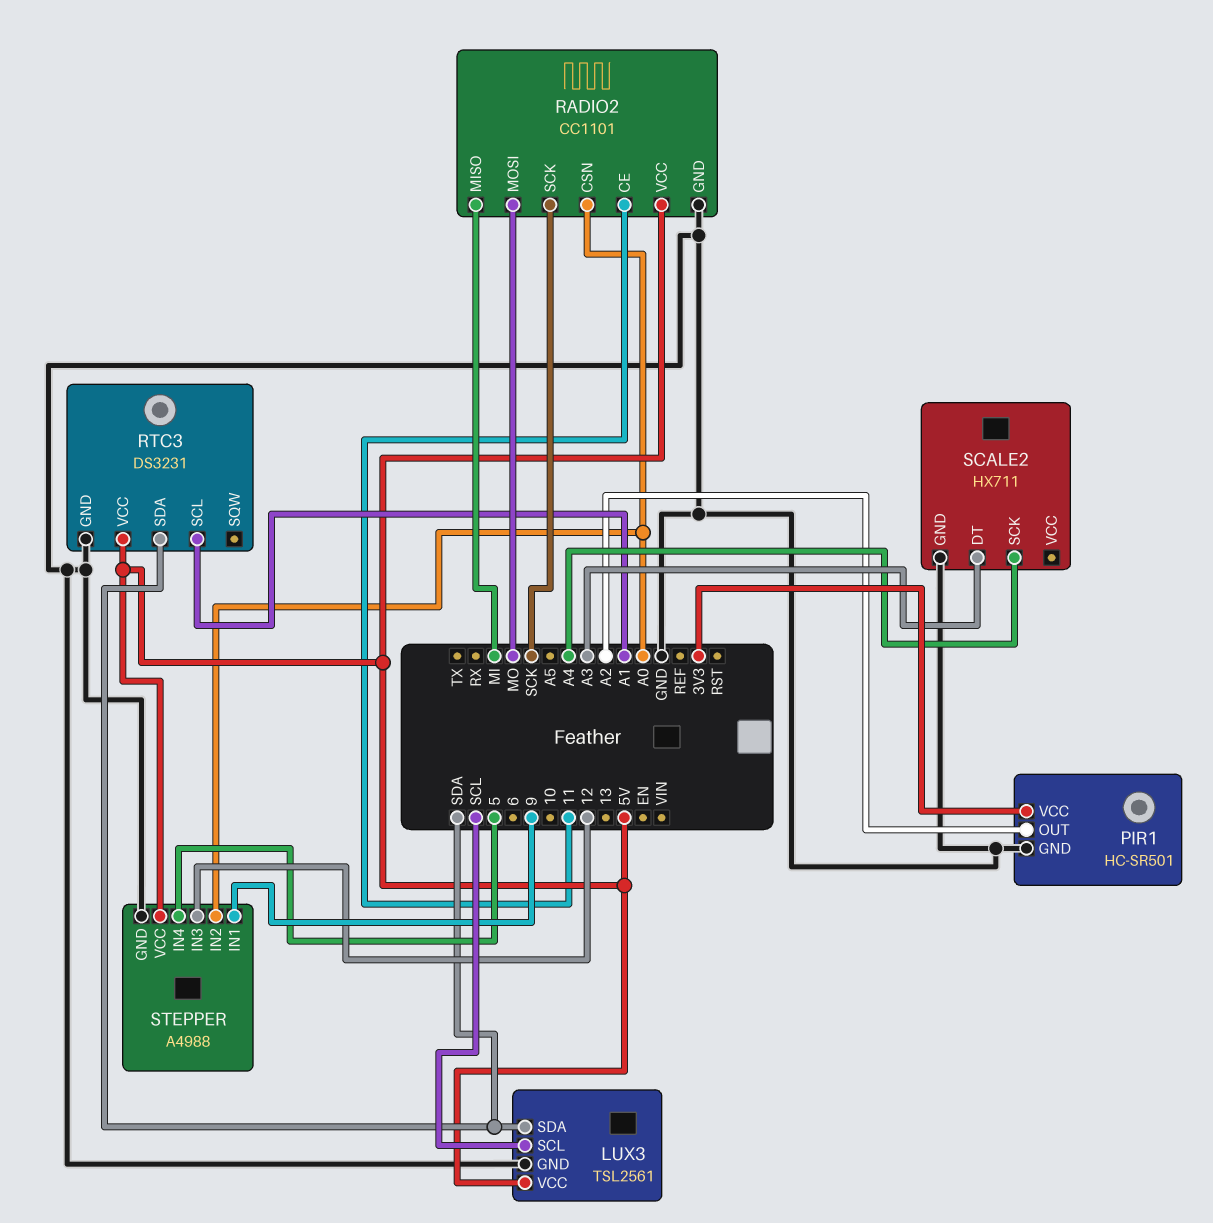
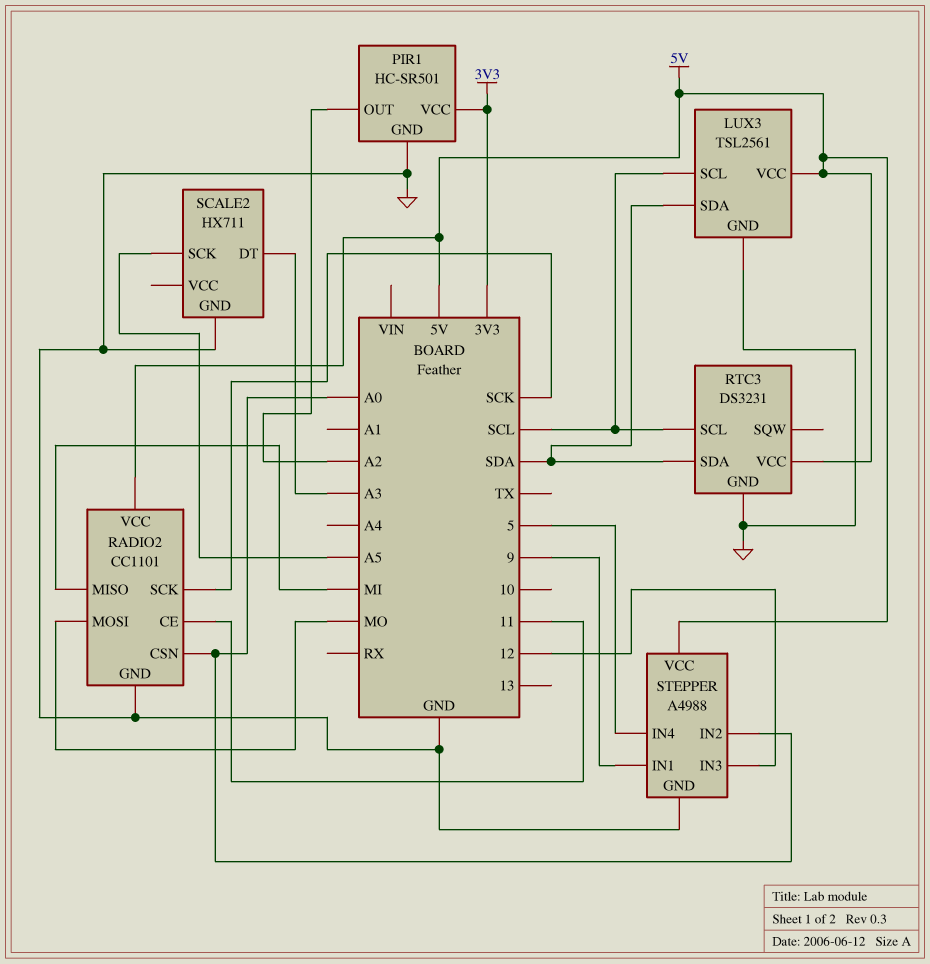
RTC3 pin SCL: A1 -> SCL
SCALE2 pin SCK: A4 -> A5

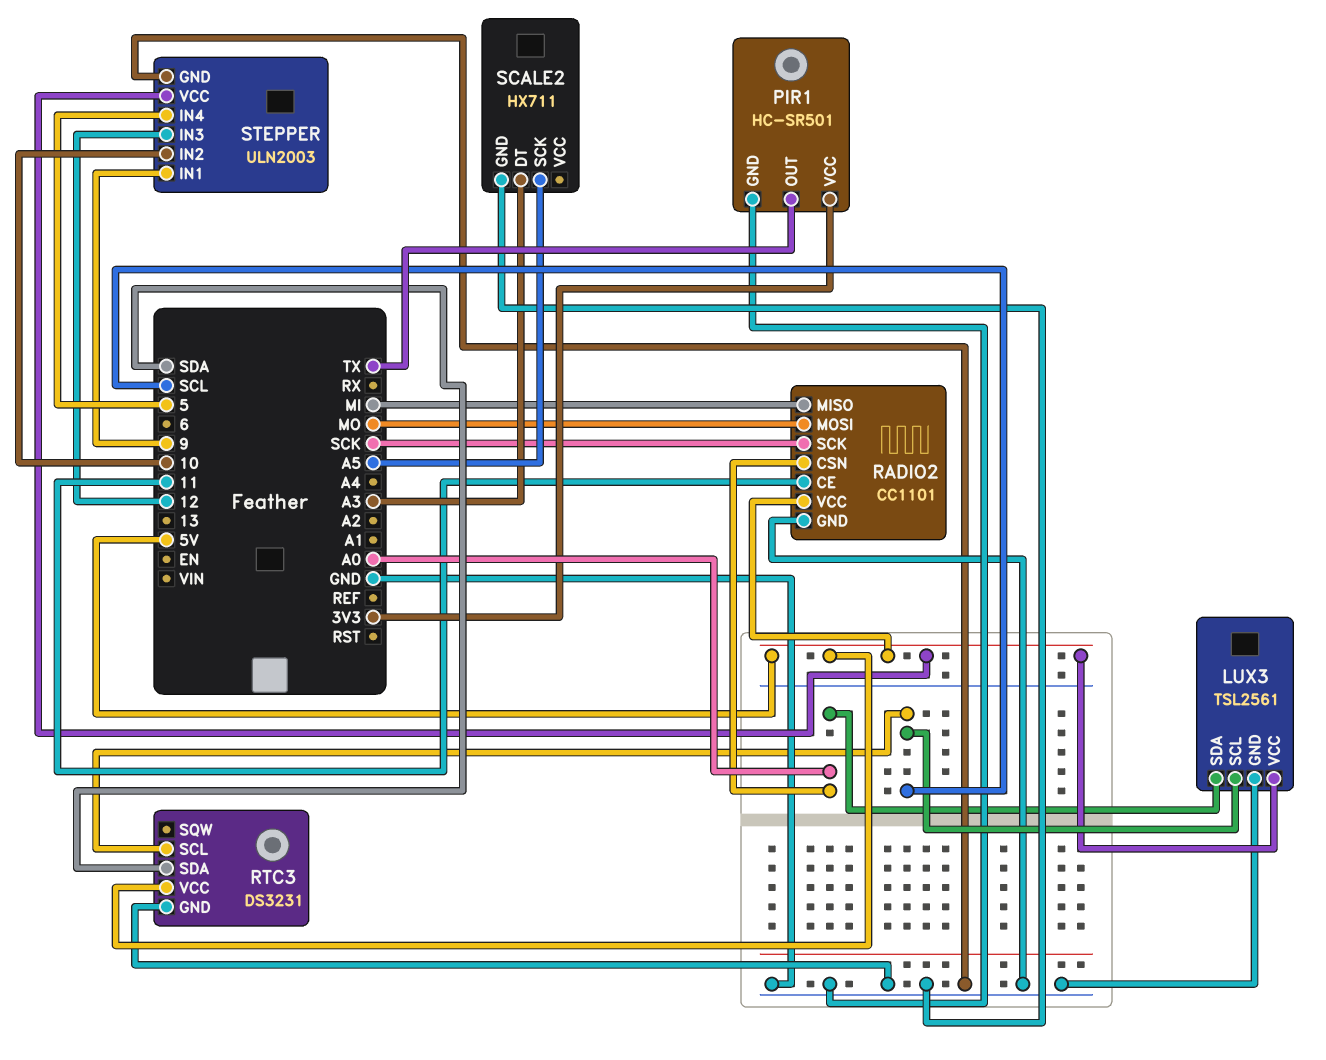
LUX3 pin SDA: SDA -> A0
PIR1 pin OUT: A2 -> TX
STEPPER: A4988 -> ULN2003
STEPPER pin IN2: A0 -> 10

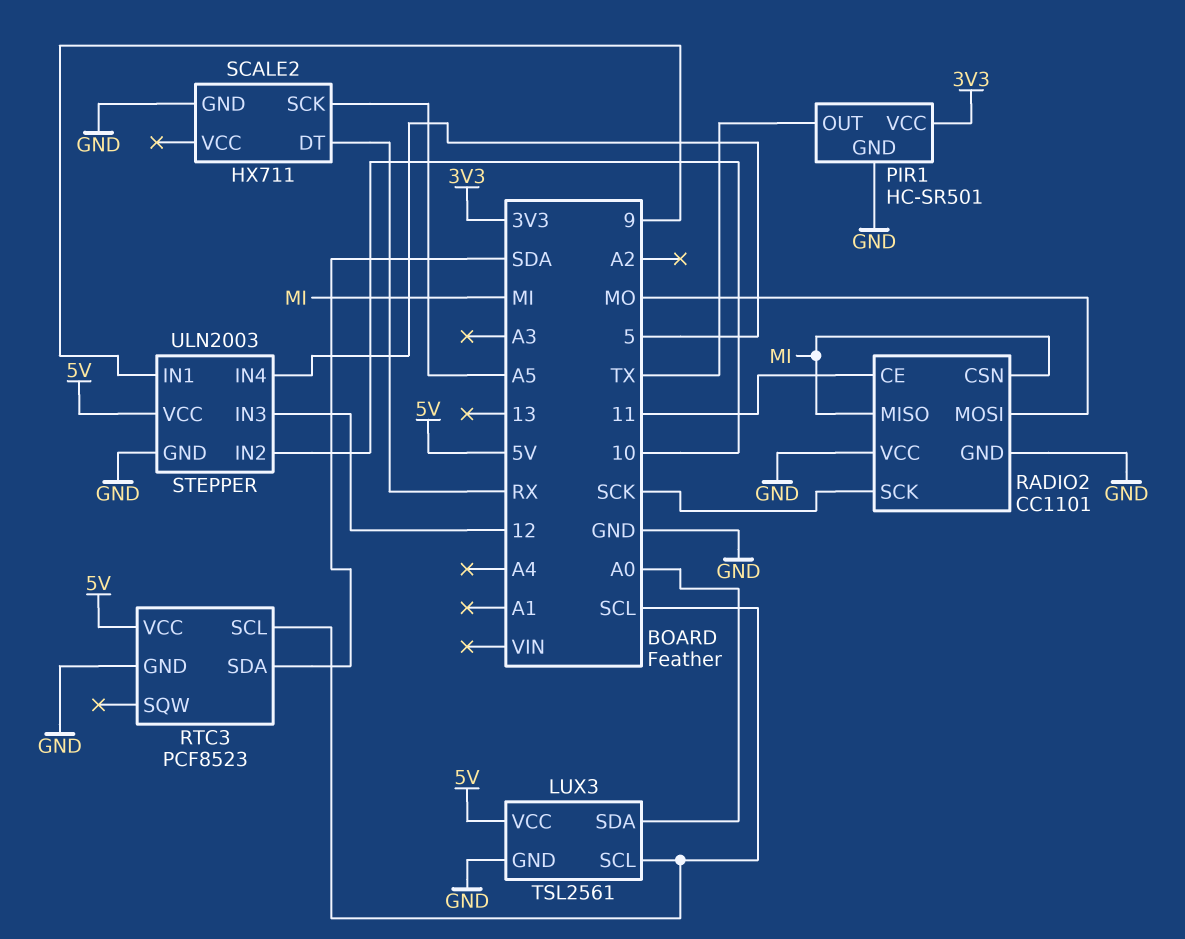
RADIO2 pin CSN: A0 -> MI
RADIO2 pin VCC: 5V -> GND
RTC3: DS3231 -> PCF8523
SCALE2 pin DT: A3 -> RX

